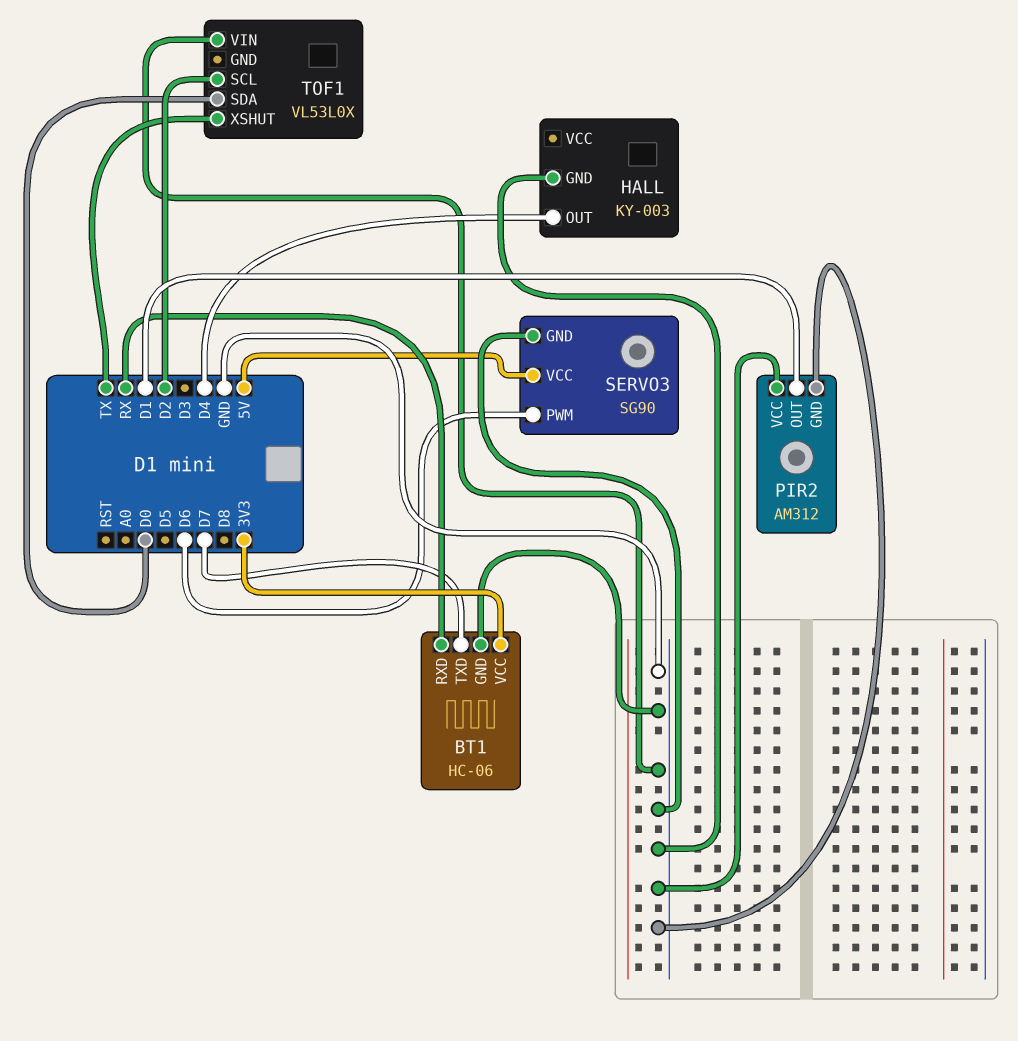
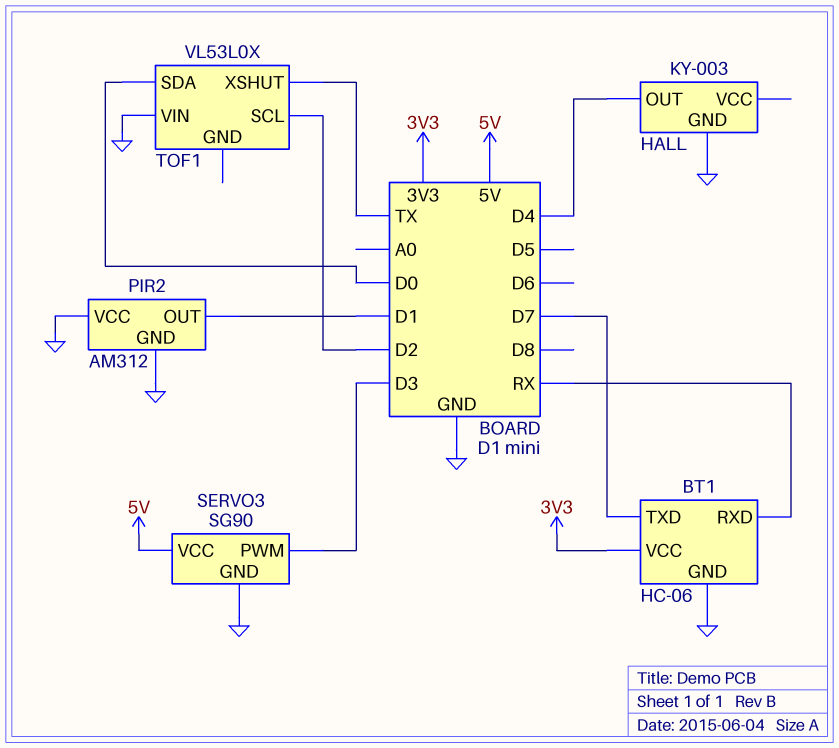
SERVO3 pin PWM: D6 -> D3

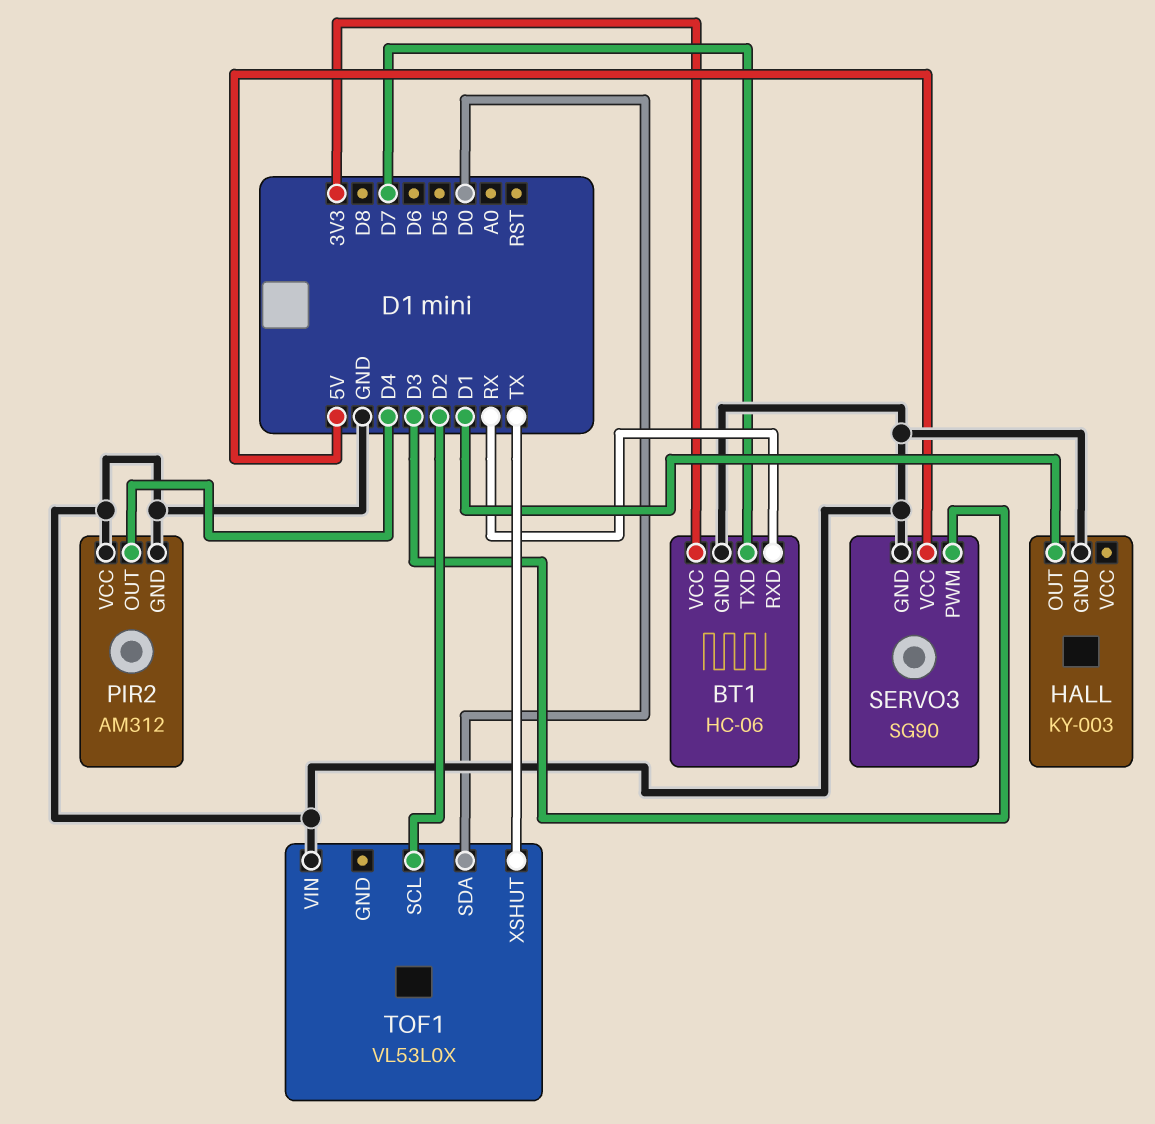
HALL pin OUT: D4 -> D1
PIR2 pin OUT: D1 -> D4

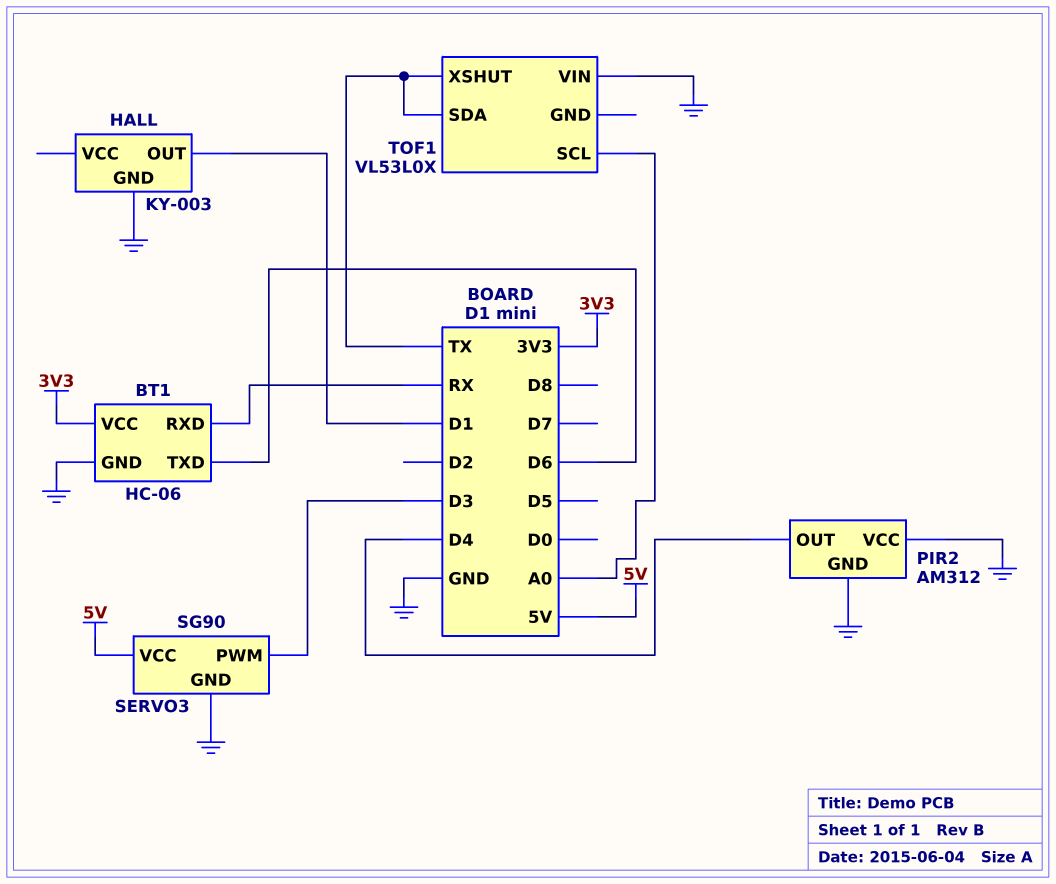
BT1 pin TXD: D7 -> D6
TOF1 pin SCL: D2 -> A0
TOF1 pin SDA: D0 -> TX

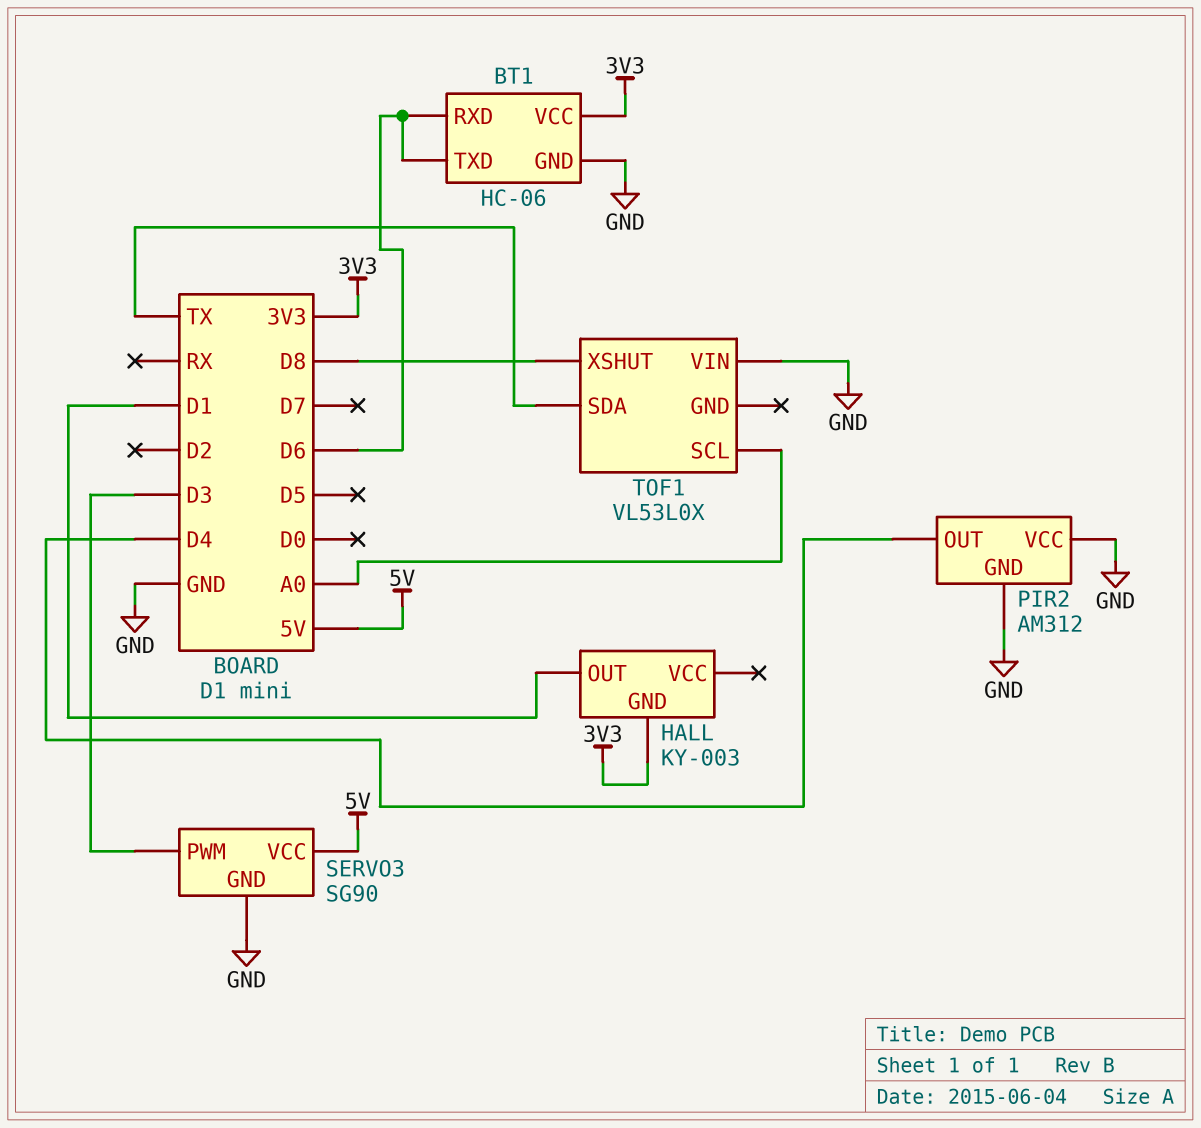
BT1 pin RXD: RX -> D6
HALL pin GND: GND -> 3V3
TOF1 pin XSHUT: TX -> D8

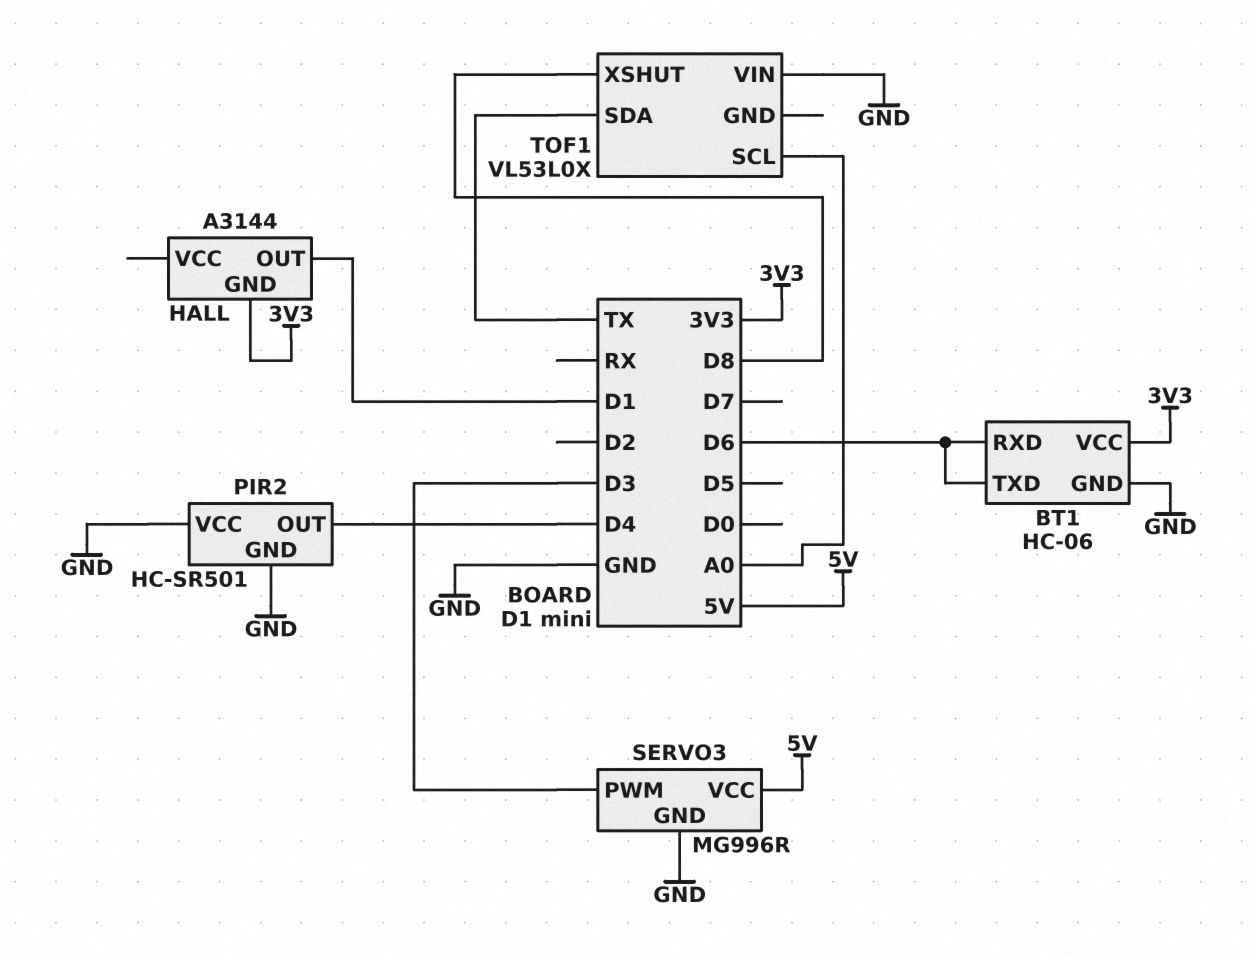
HALL: KY-003 -> A3144
PIR2: AM312 -> HC-SR501
SERVO3: SG90 -> MG996R

